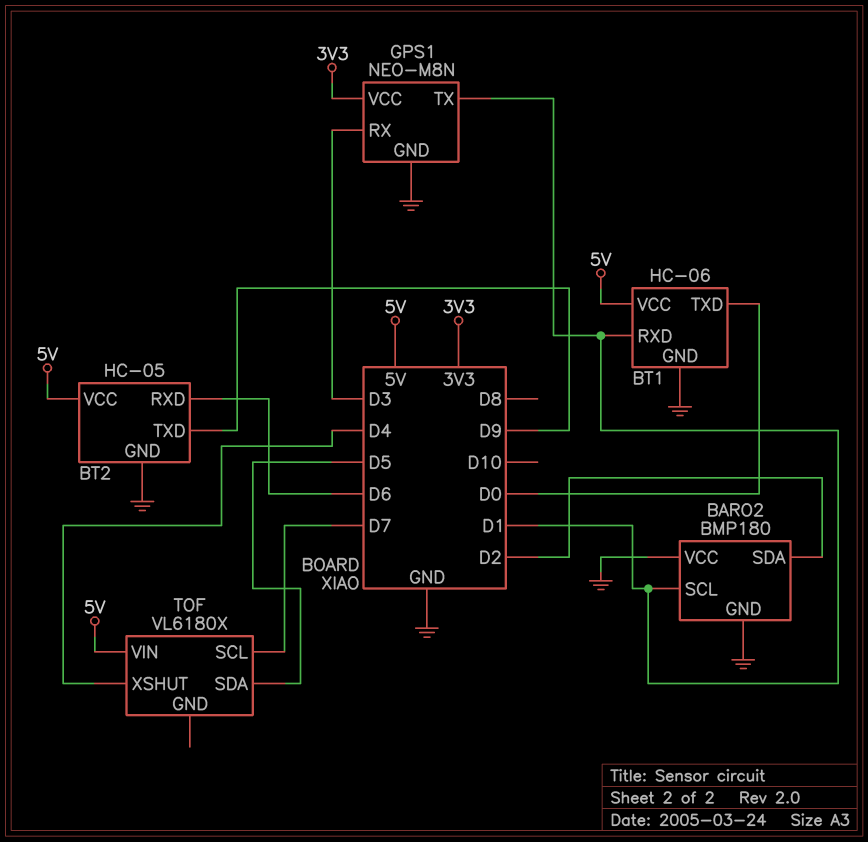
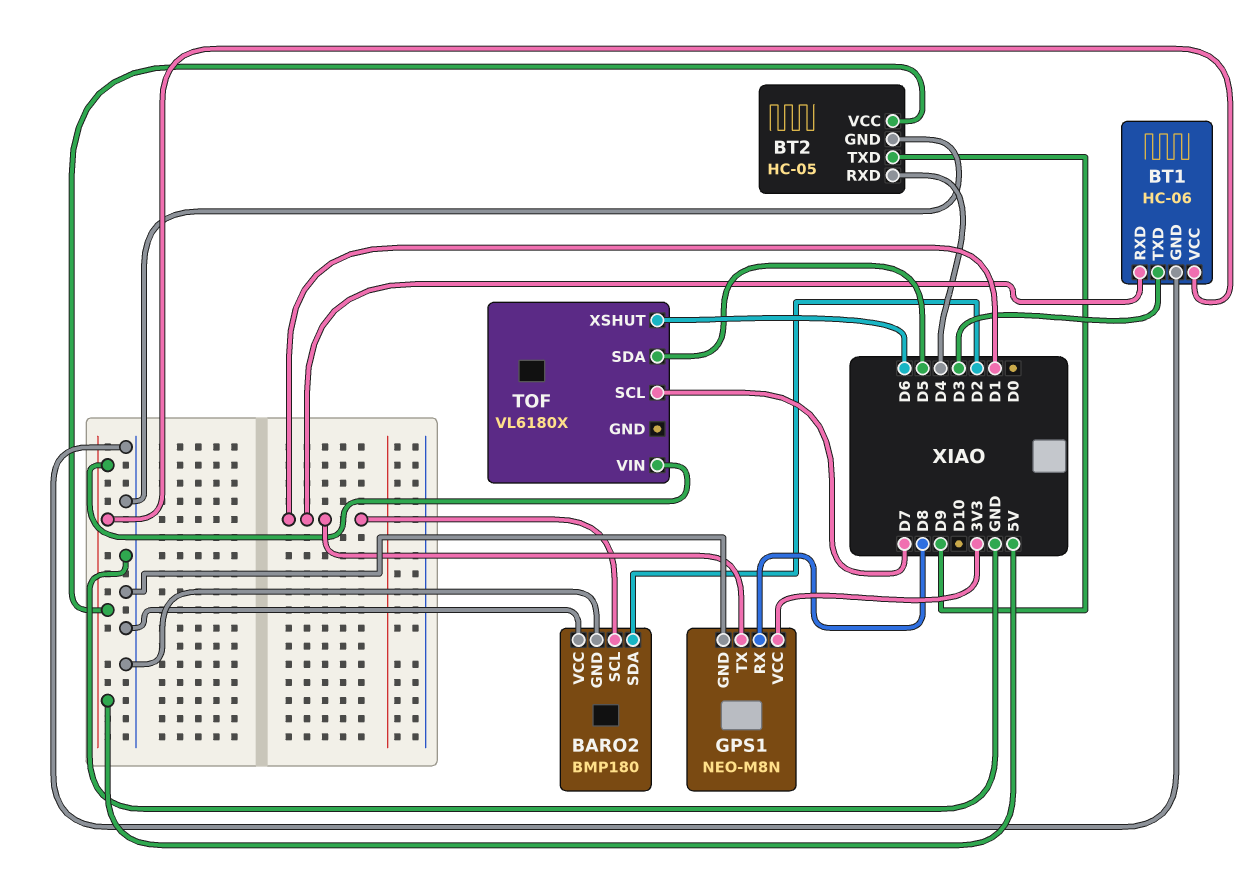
BT1 pin TXD: D0 -> D3
BT2 pin RXD: D6 -> D4
GPS1 pin RX: D3 -> D8
TOF pin XSHUT: D4 -> D6

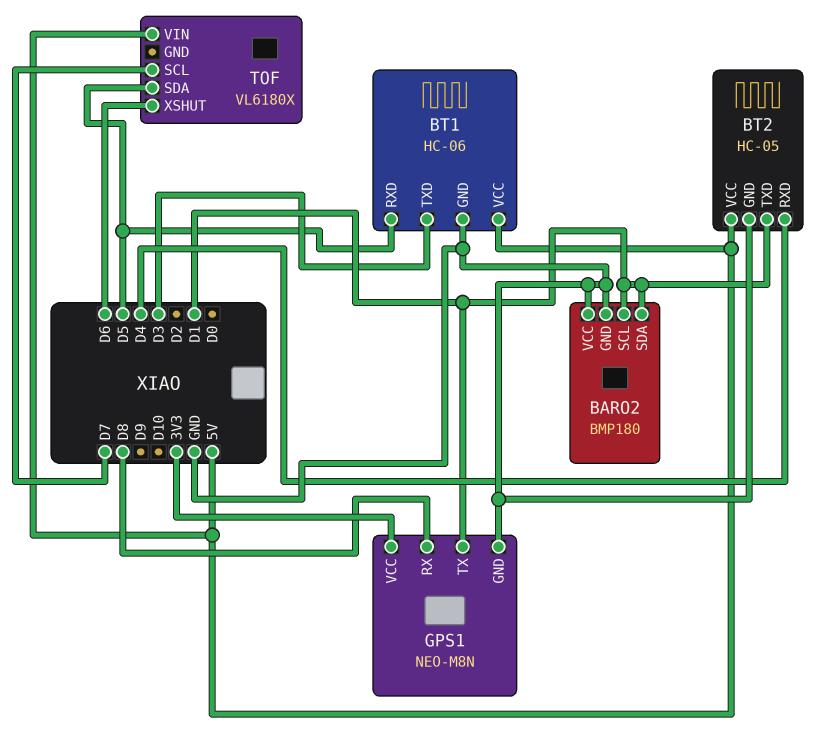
BARO2 pin SDA: D2 -> D1
BT1 pin RXD: D1 -> D5
BT2 pin TXD: D9 -> D1

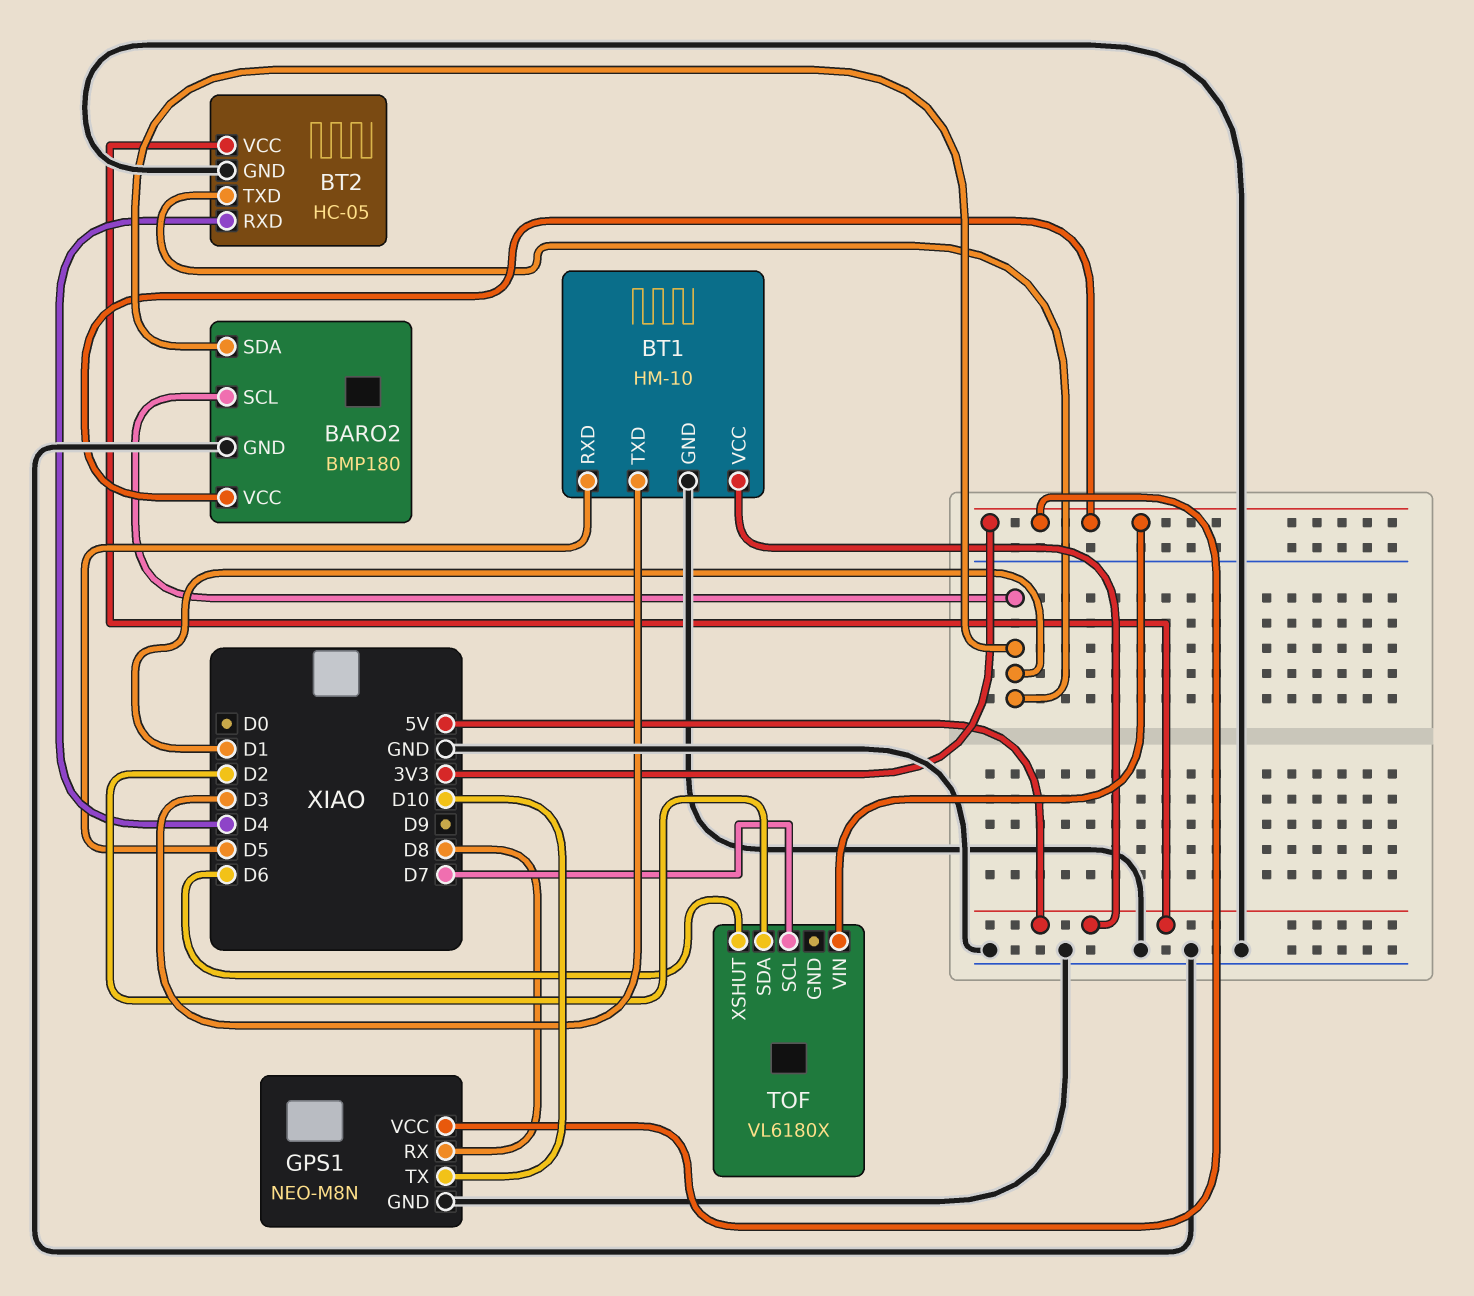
BARO2 pin VCC: GND -> 3V3
BT1: HC-06 -> HM-10
GPS1 pin TX: D1 -> D10
TOF pin SDA: D5 -> D2
TOF pin VIN: 5V -> 3V3

